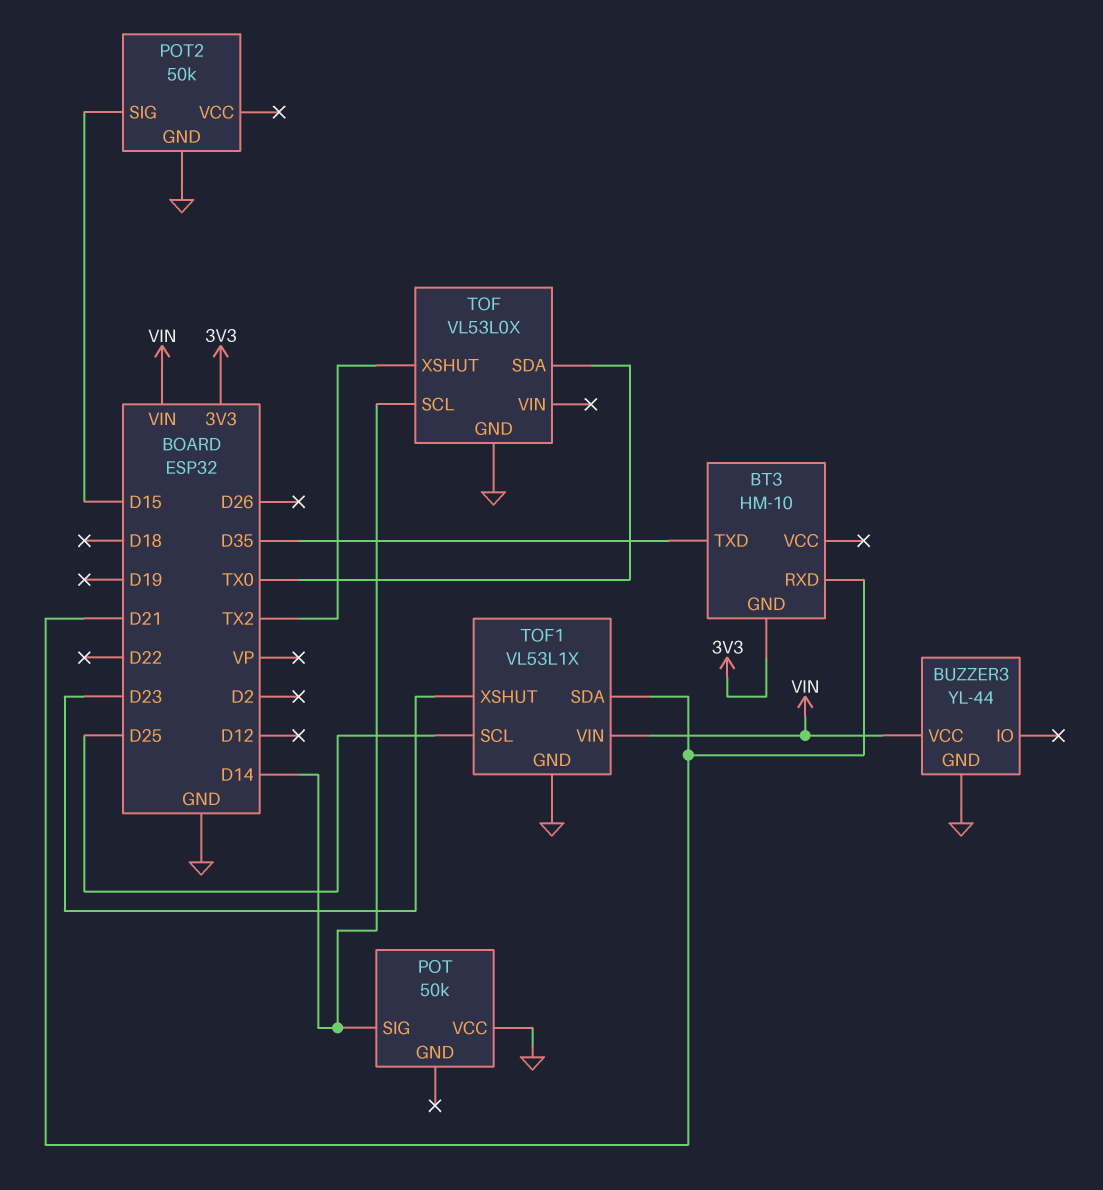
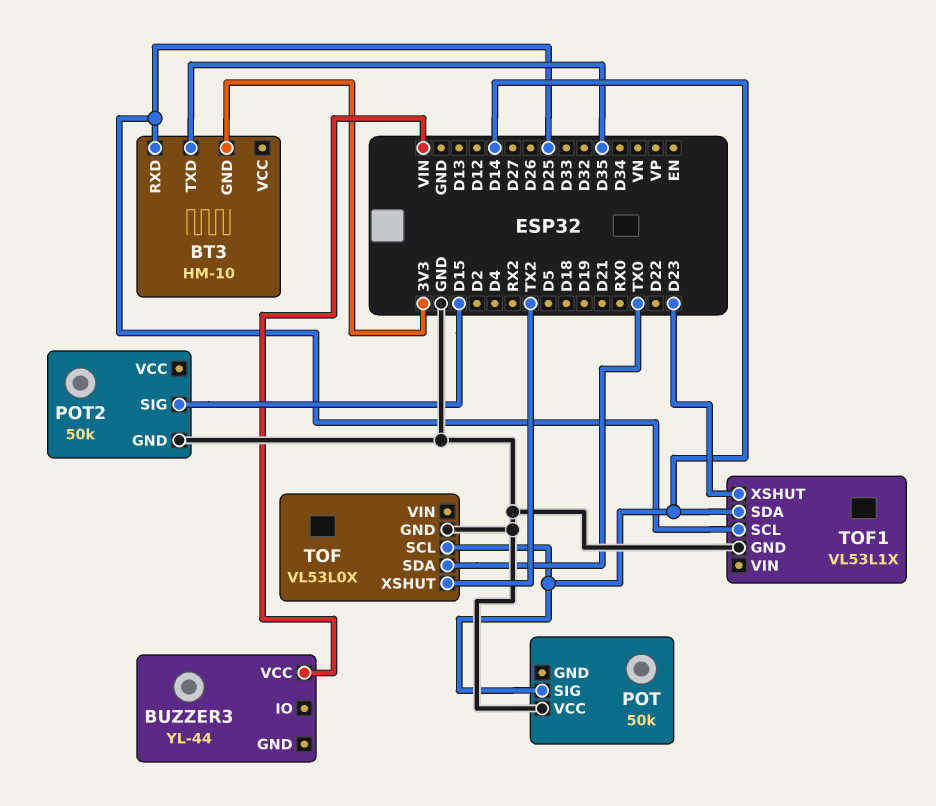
BT3 pin RXD: D21 -> D25
BUZZER3 pin GND: GND -> none
TOF1 pin SDA: D21 -> D14
TOF1 pin VIN: VIN -> none

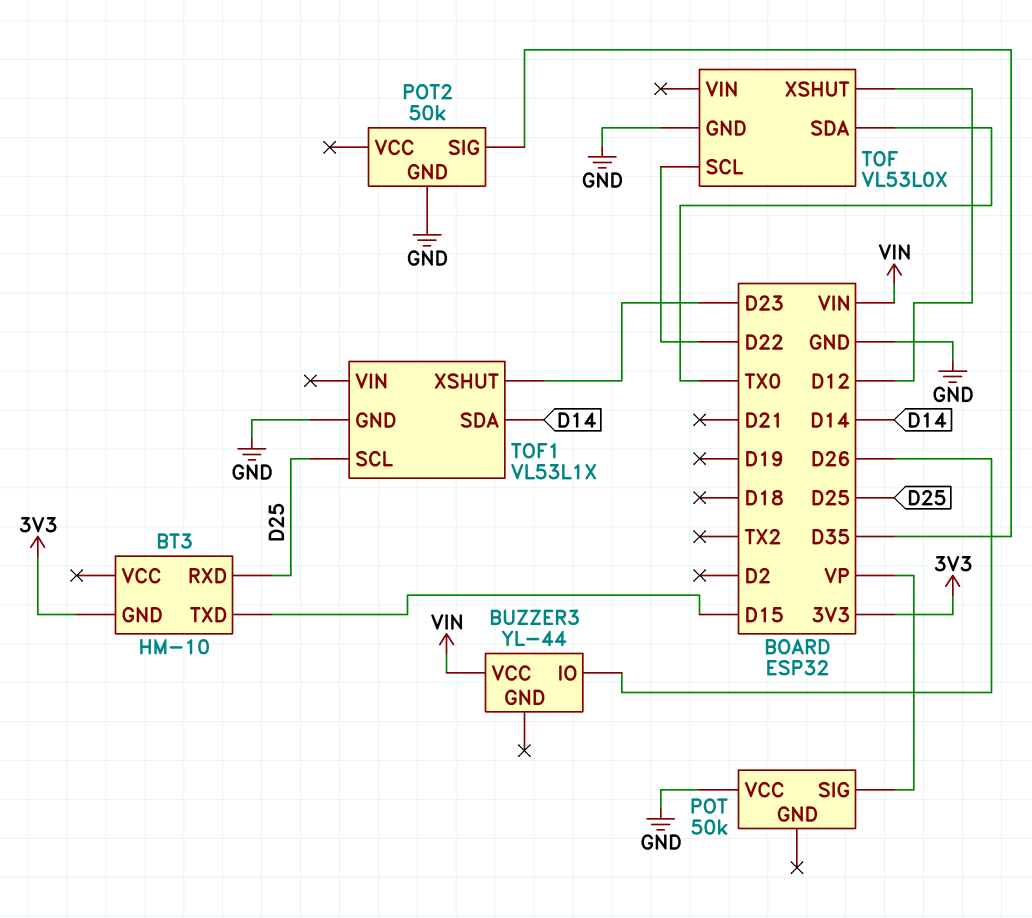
BT3 pin TXD: D35 -> D15
BUZZER3 pin IO: none -> D26
POT pin SIG: D14 -> VP
POT2 pin SIG: D15 -> D35
TOF pin SCL: D14 -> D22
TOF pin XSHUT: TX2 -> D12

